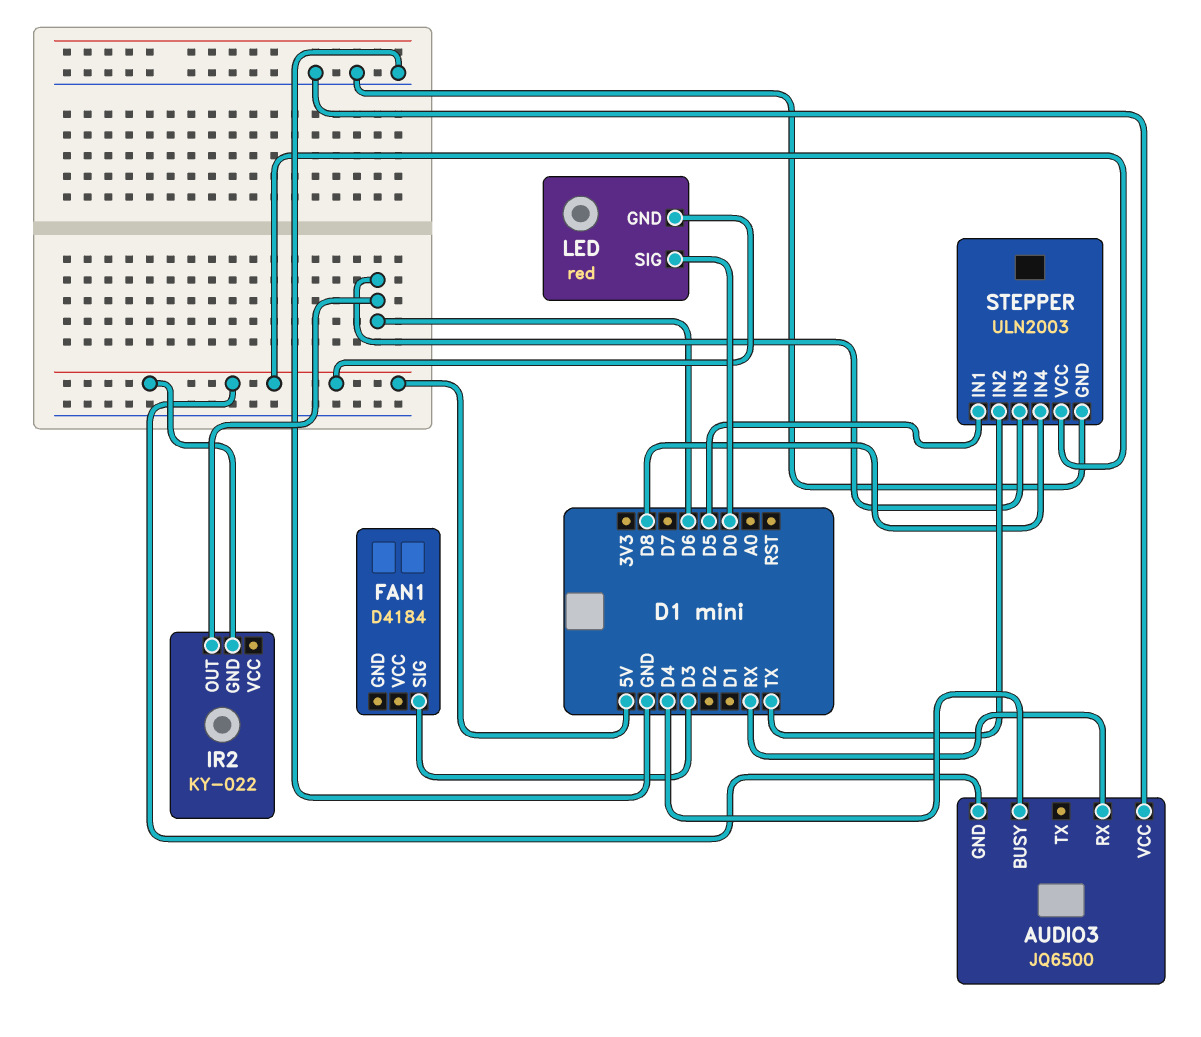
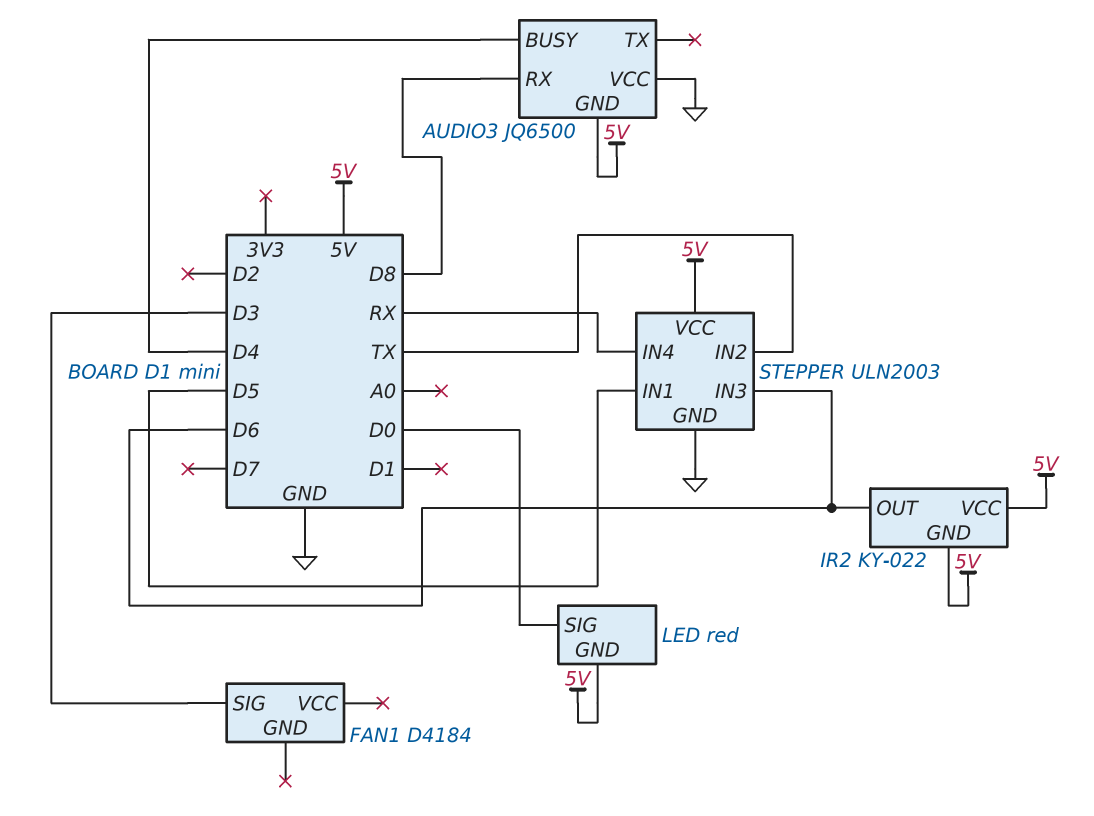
AUDIO3 pin RX: RX -> D8
IR2 pin VCC: none -> 5V
STEPPER pin IN4: D8 -> RX

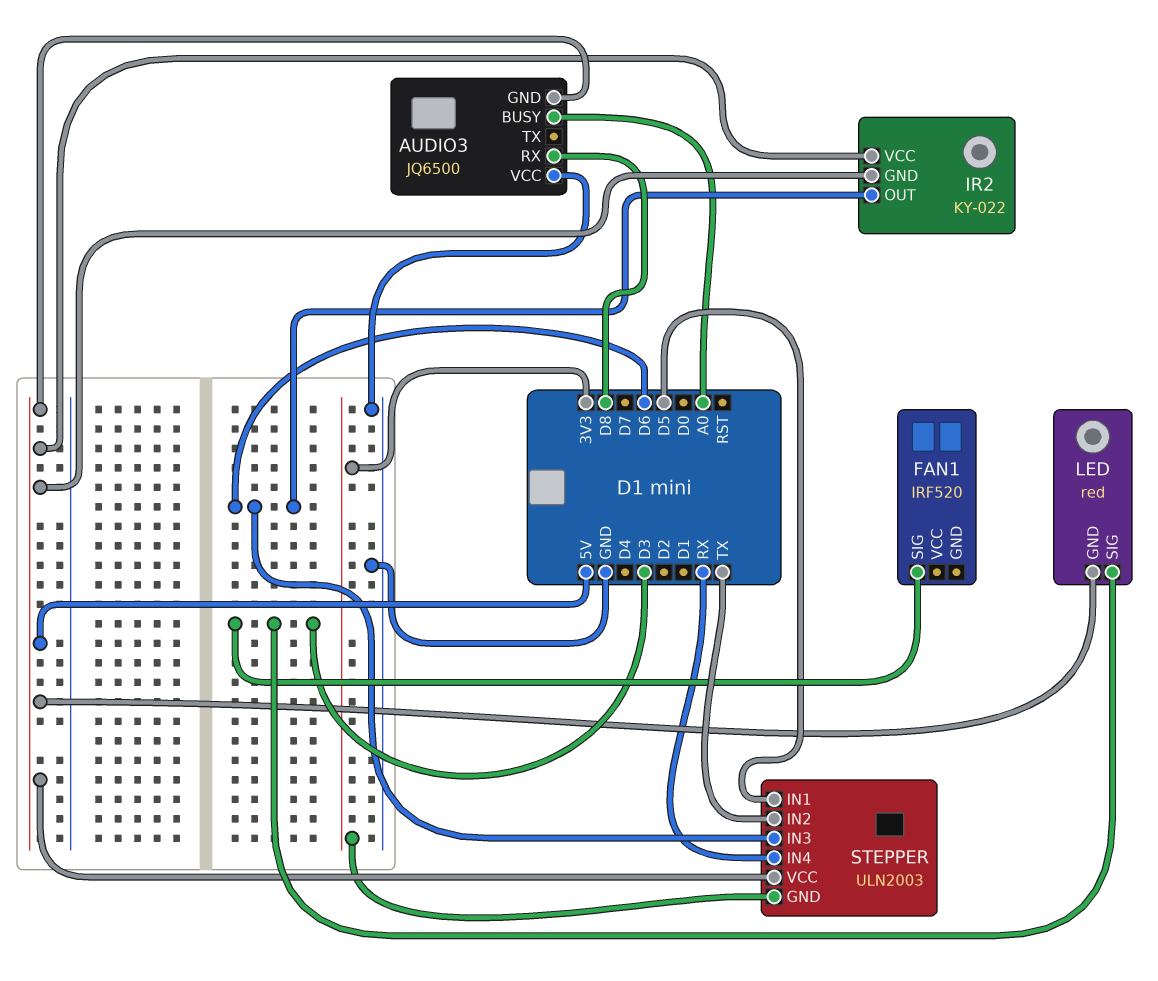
AUDIO3 pin BUSY: D4 -> A0
FAN1: D4184 -> IRF520
LED pin SIG: D0 -> D3
STEPPER pin GND: GND -> 3V3

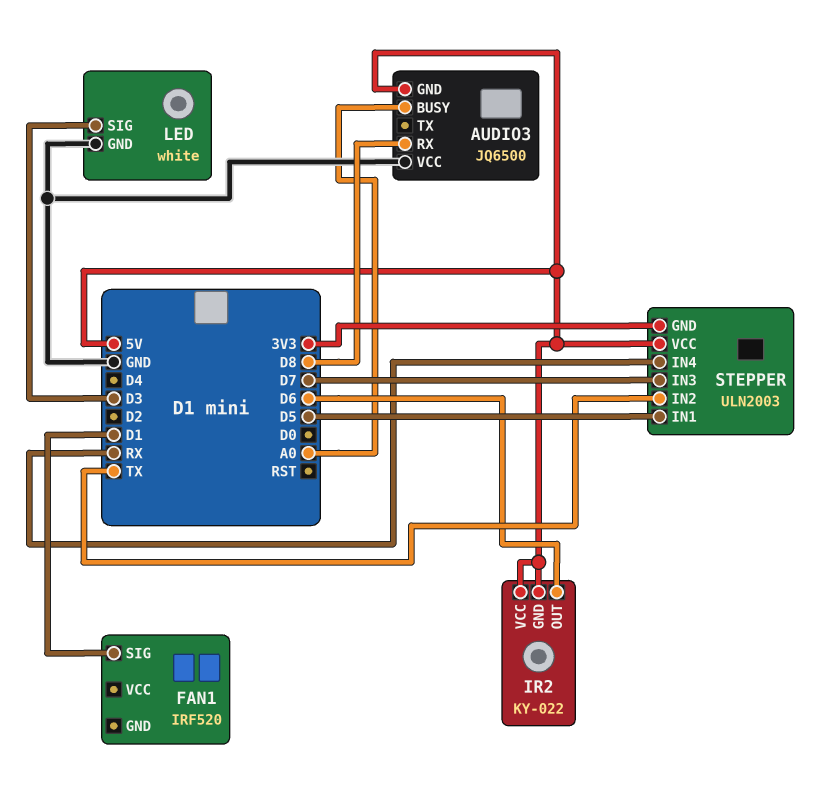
FAN1 pin SIG: D3 -> D1
LED: red -> white
LED pin GND: 5V -> GND
STEPPER pin IN3: D6 -> D7

